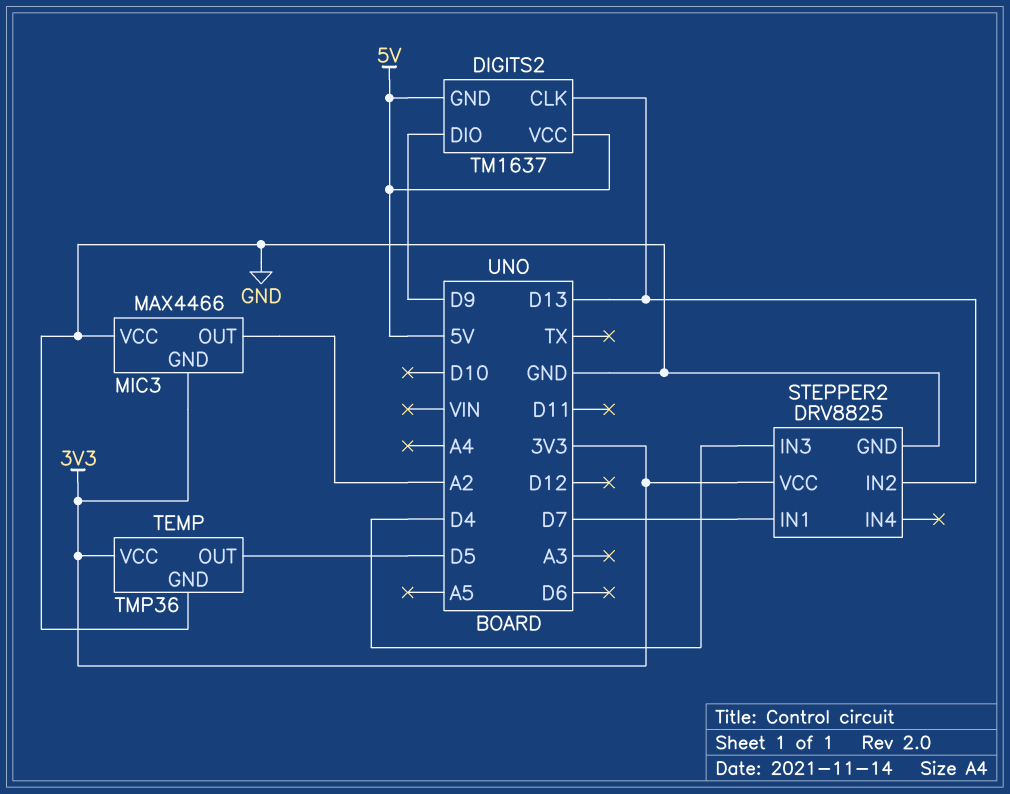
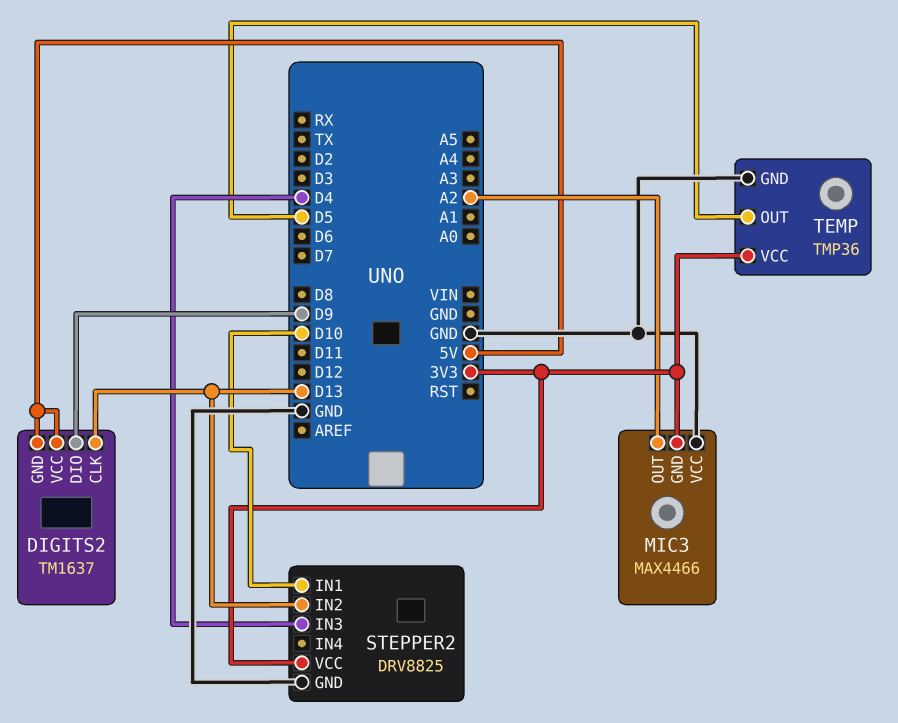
STEPPER2 pin IN1: D7 -> D10

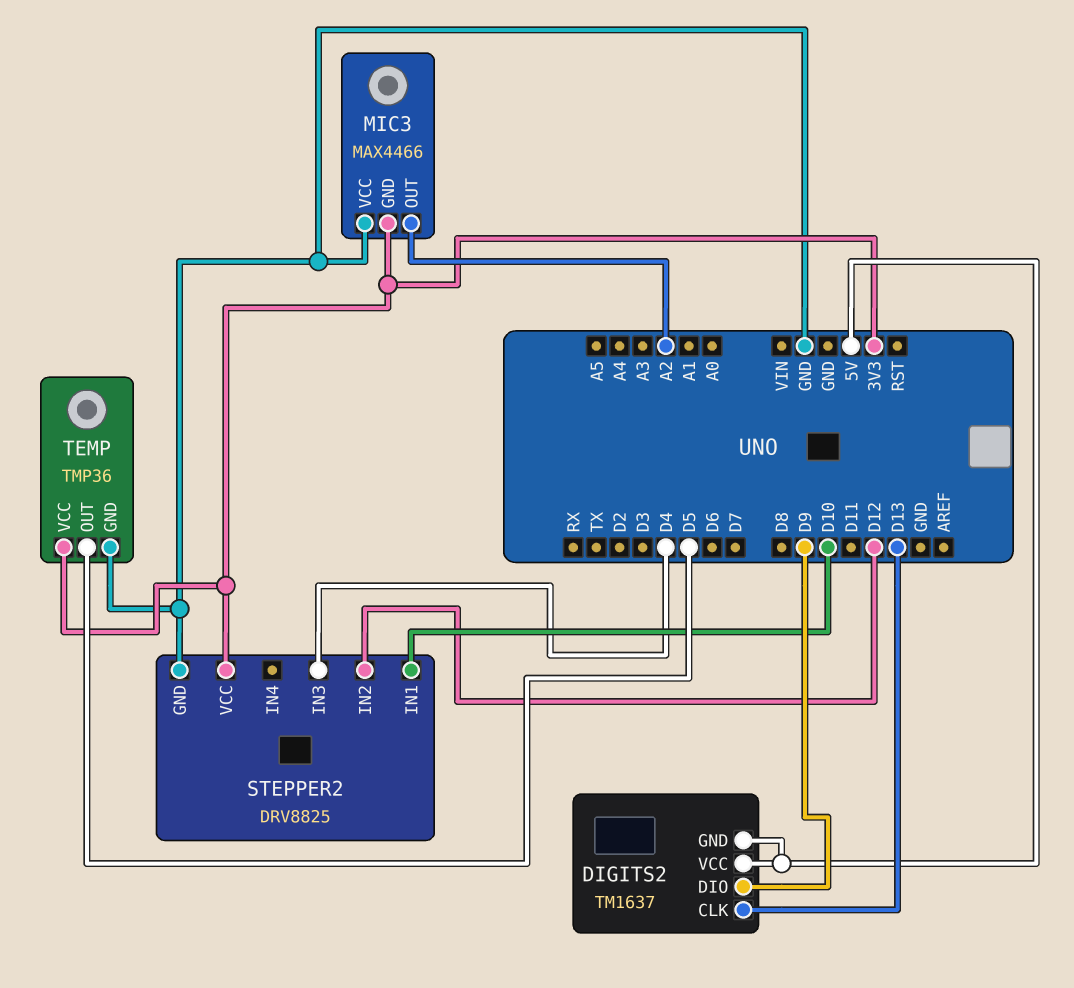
STEPPER2 pin IN2: D13 -> D12

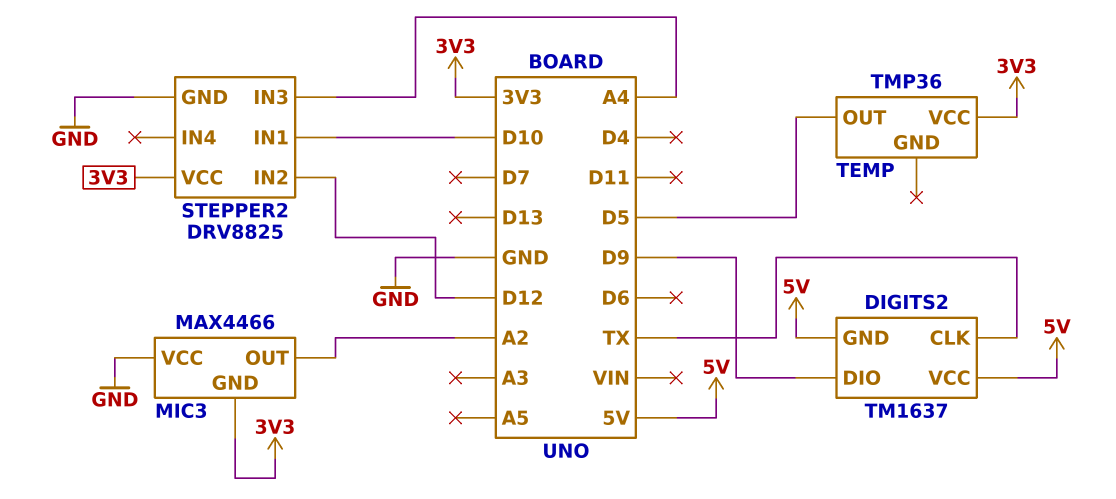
DIGITS2 pin CLK: D13 -> TX
STEPPER2 pin IN3: D4 -> A4
TEMP pin GND: GND -> none

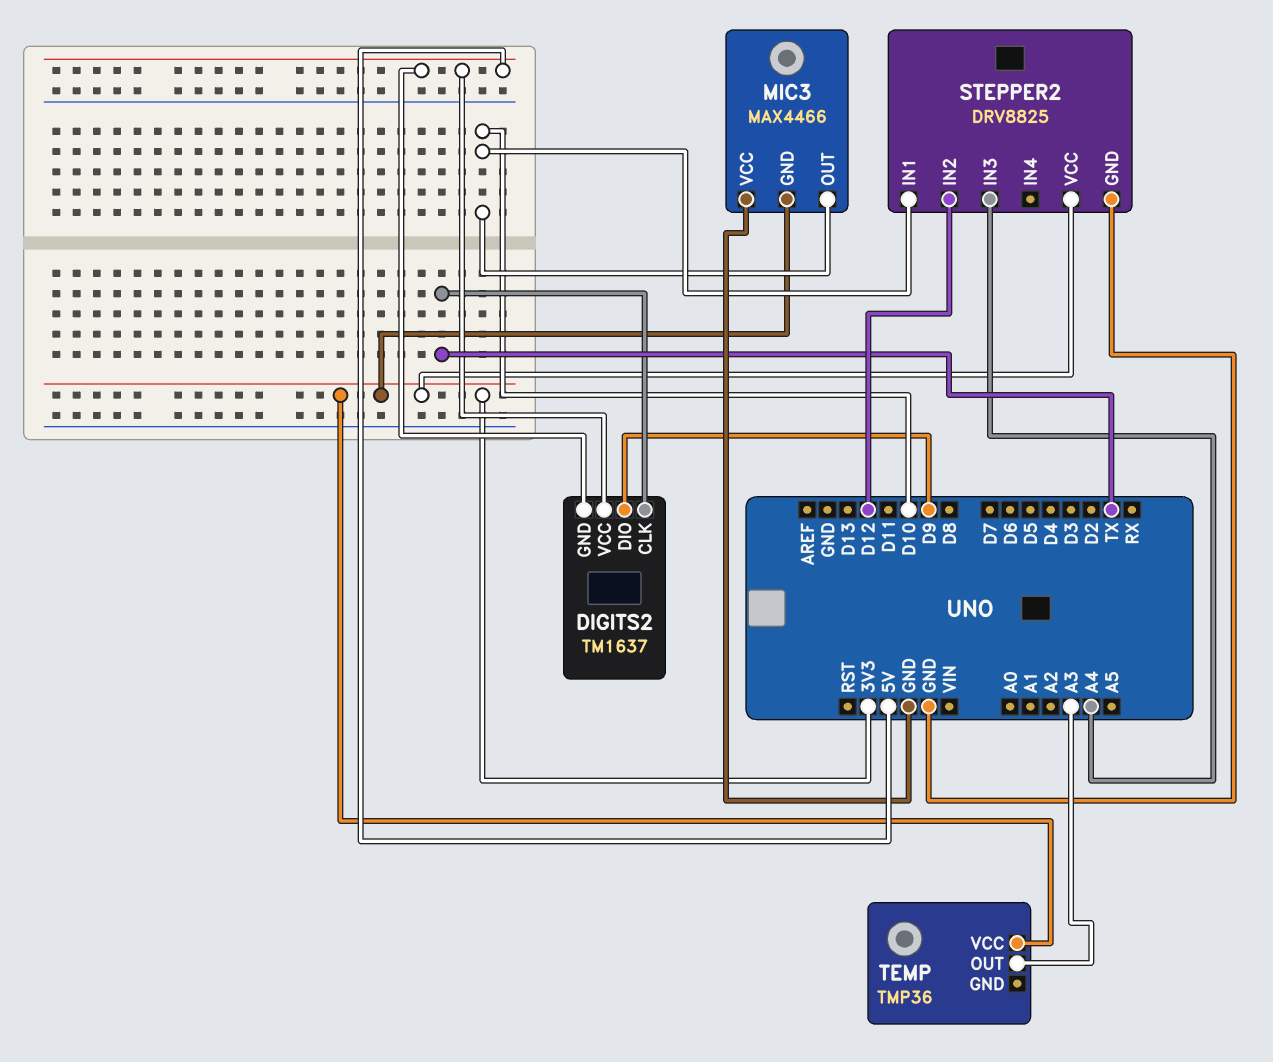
MIC3 pin OUT: A2 -> D10
TEMP pin OUT: D5 -> A3

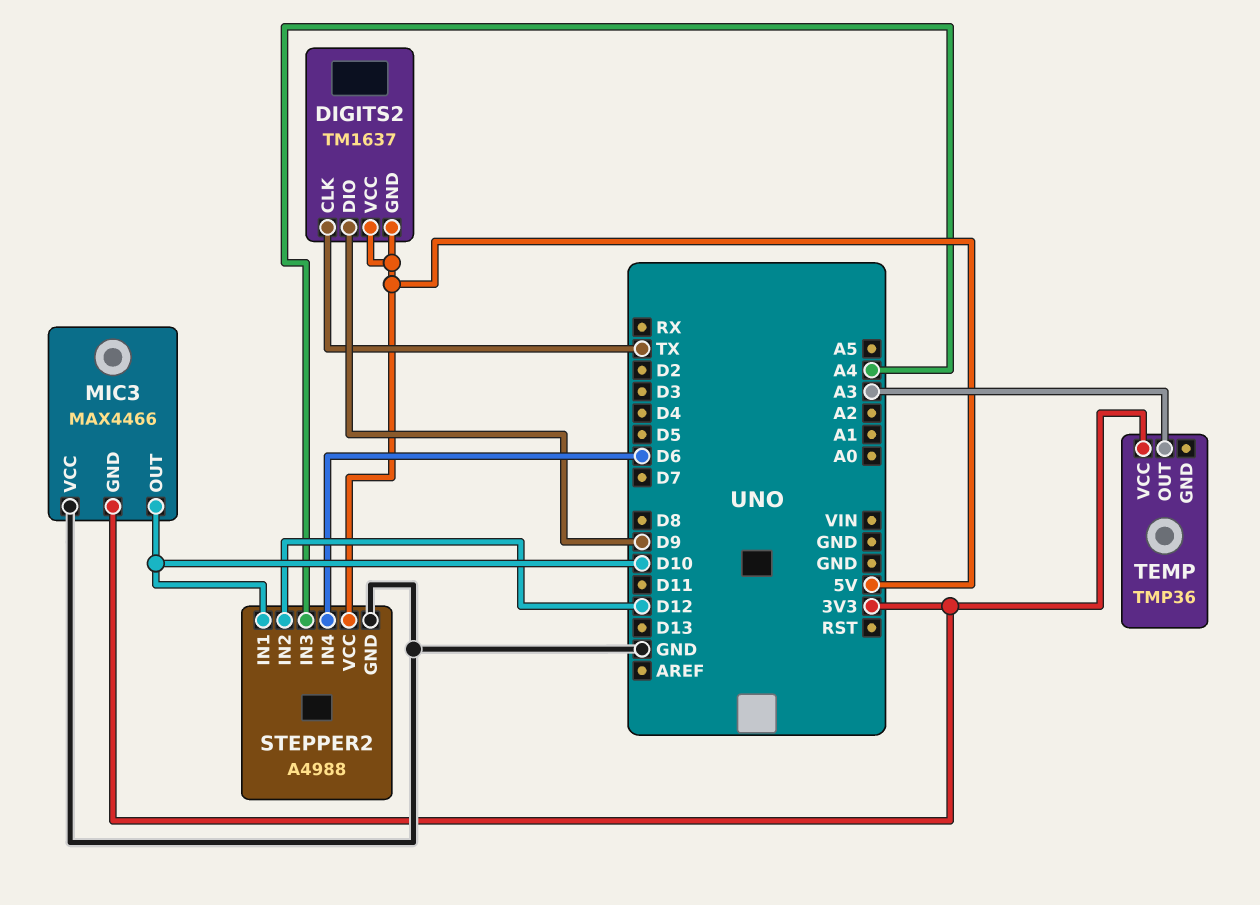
STEPPER2: DRV8825 -> A4988
STEPPER2 pin IN4: none -> D6
STEPPER2 pin VCC: 3V3 -> 5V

